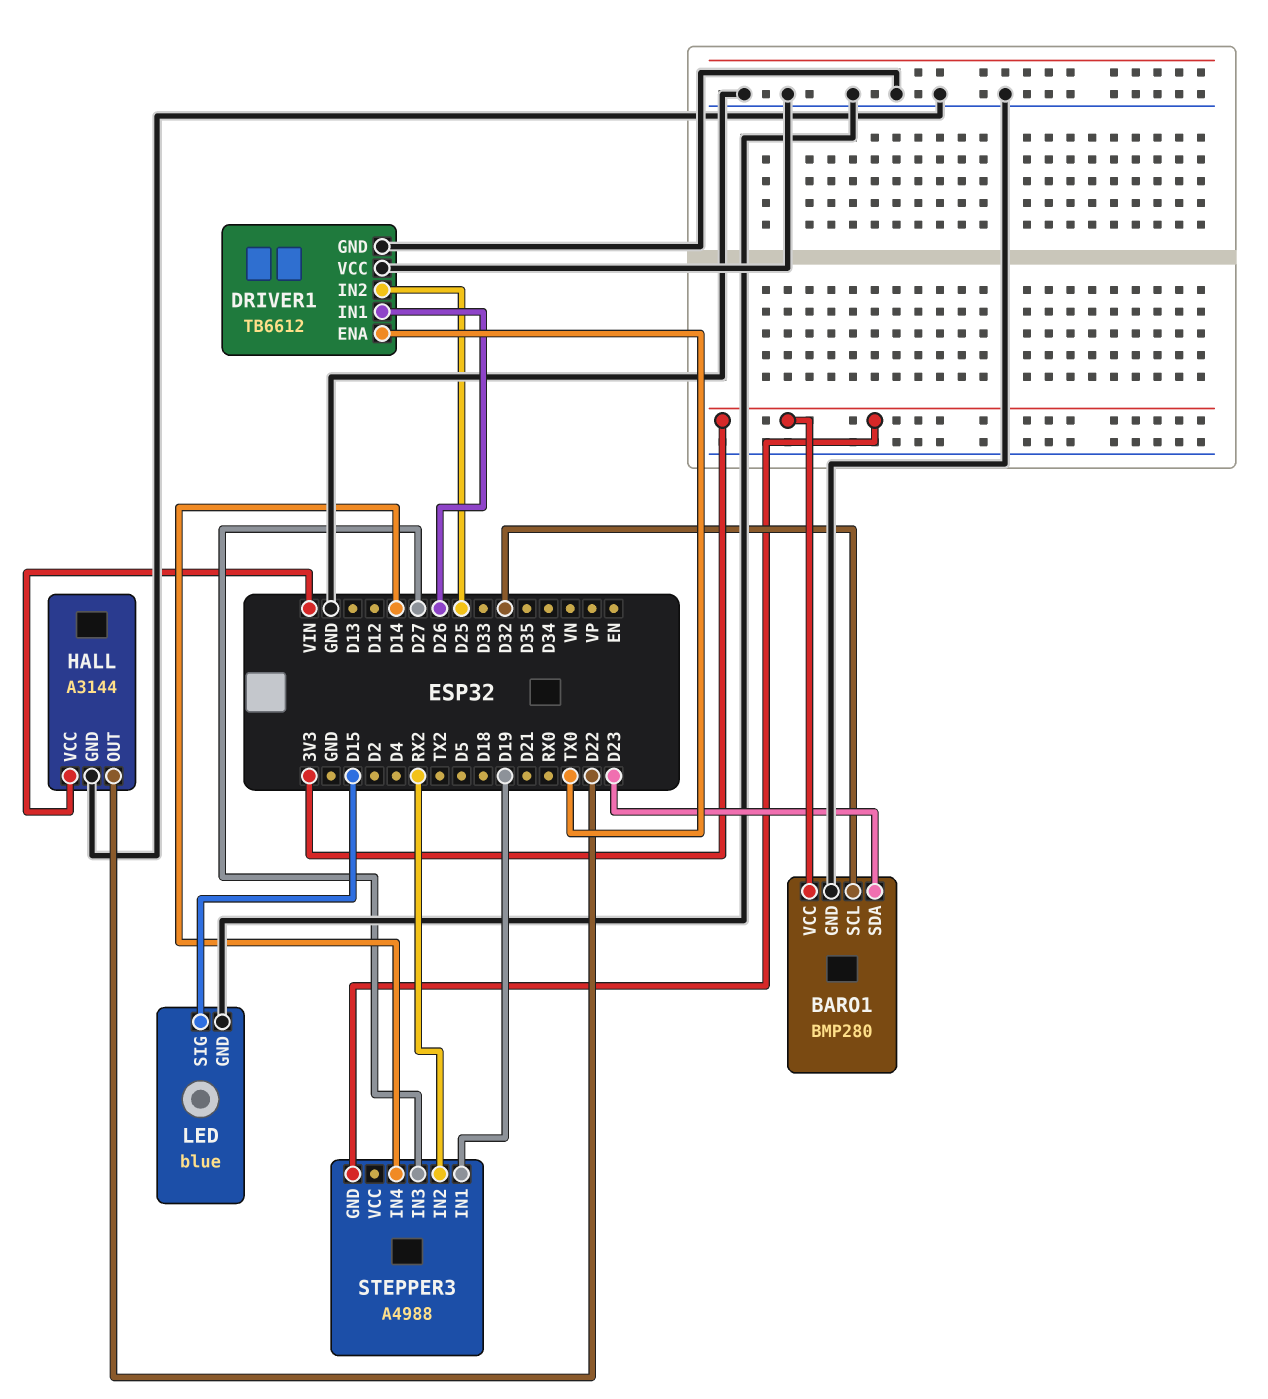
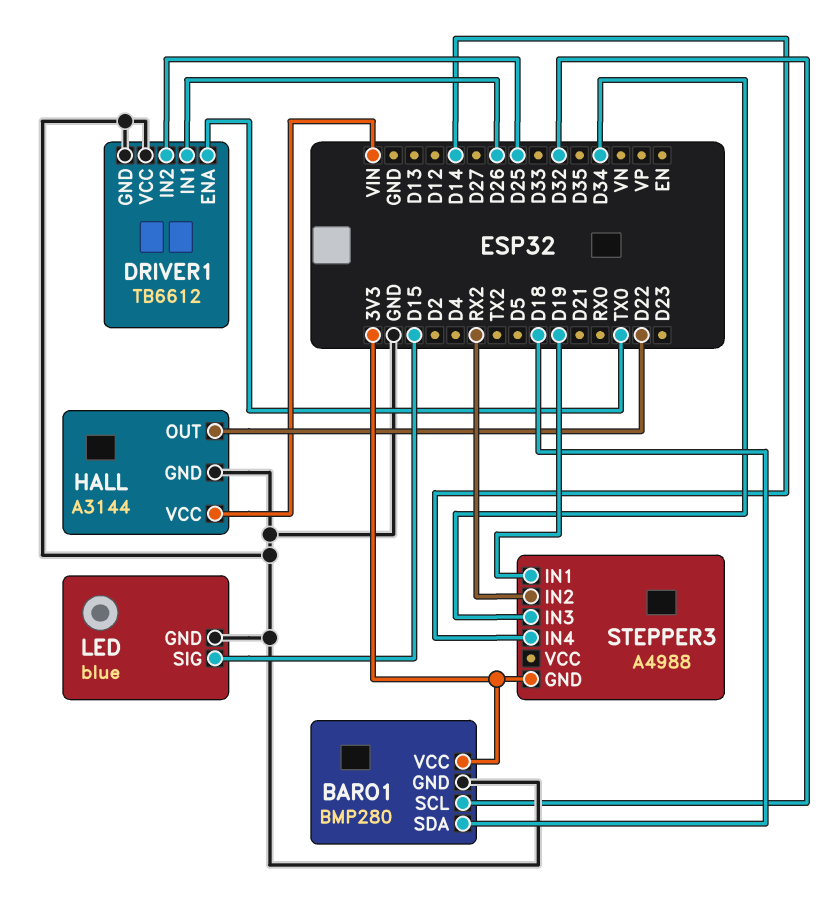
BARO1 pin SDA: D23 -> D18
STEPPER3 pin IN3: D27 -> D34

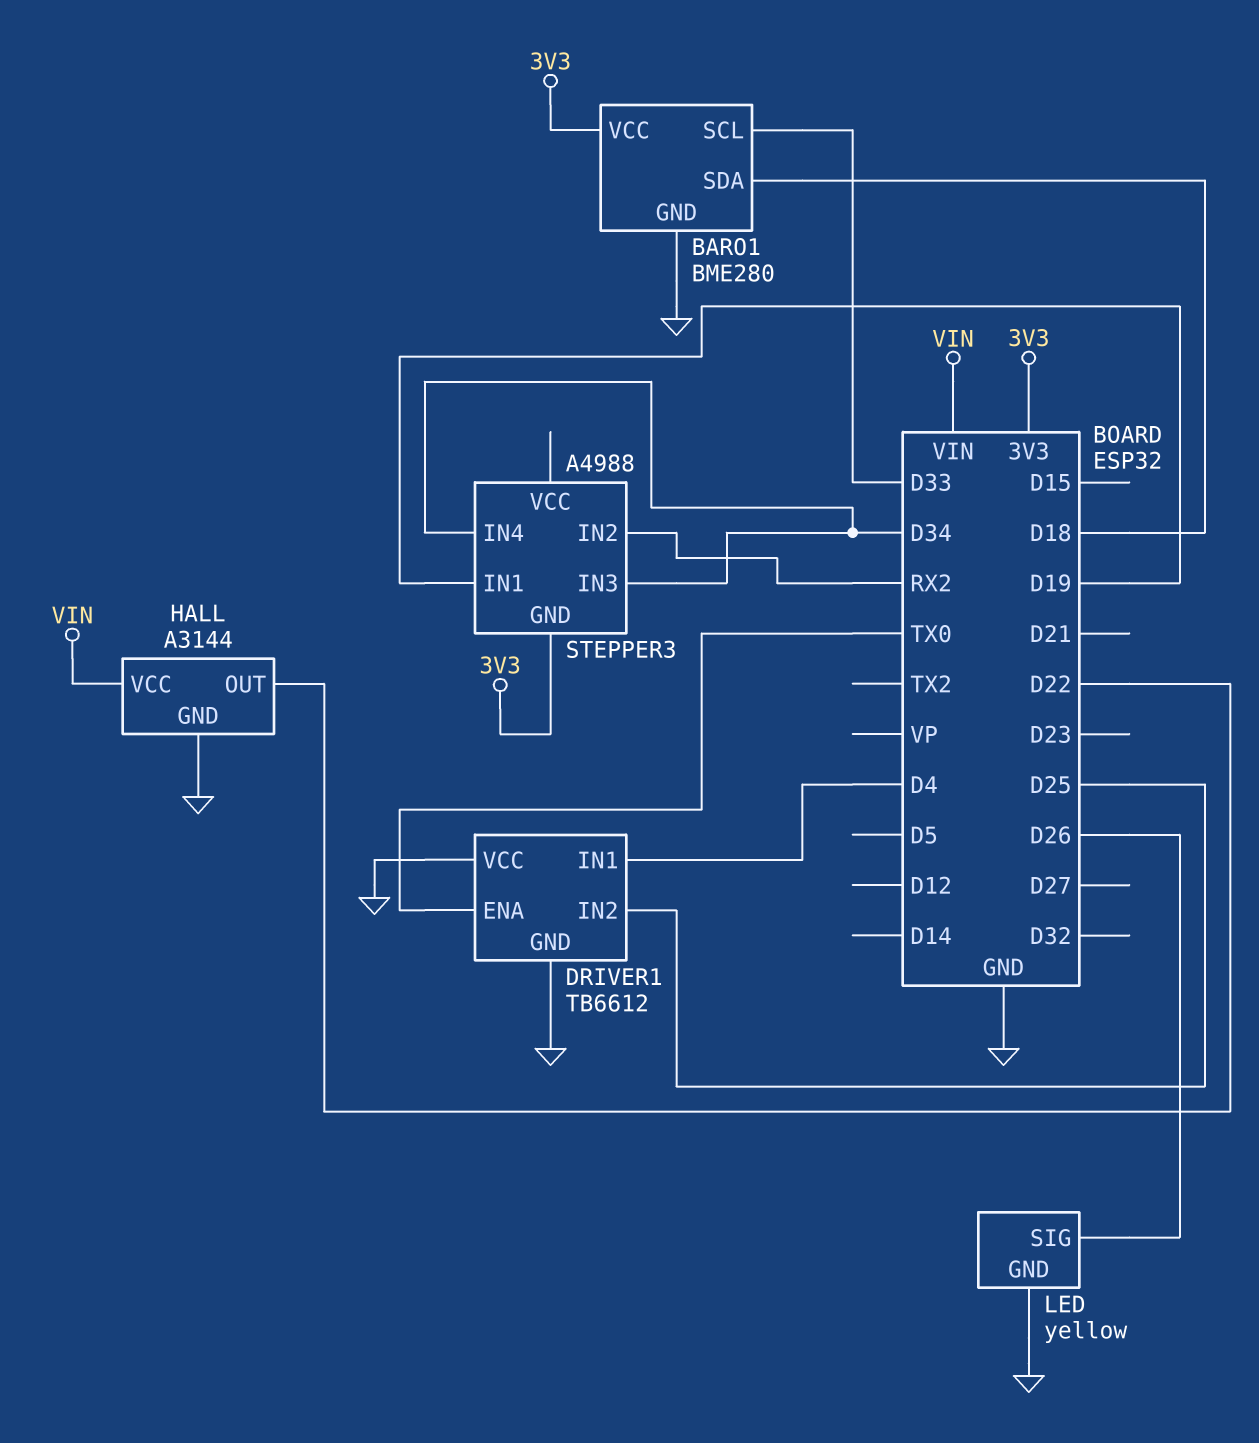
BARO1: BMP280 -> BME280
BARO1 pin SCL: D32 -> D33
DRIVER1 pin IN1: D26 -> D4
LED: blue -> yellow
LED pin SIG: D15 -> D26
STEPPER3 pin IN4: D14 -> D34

